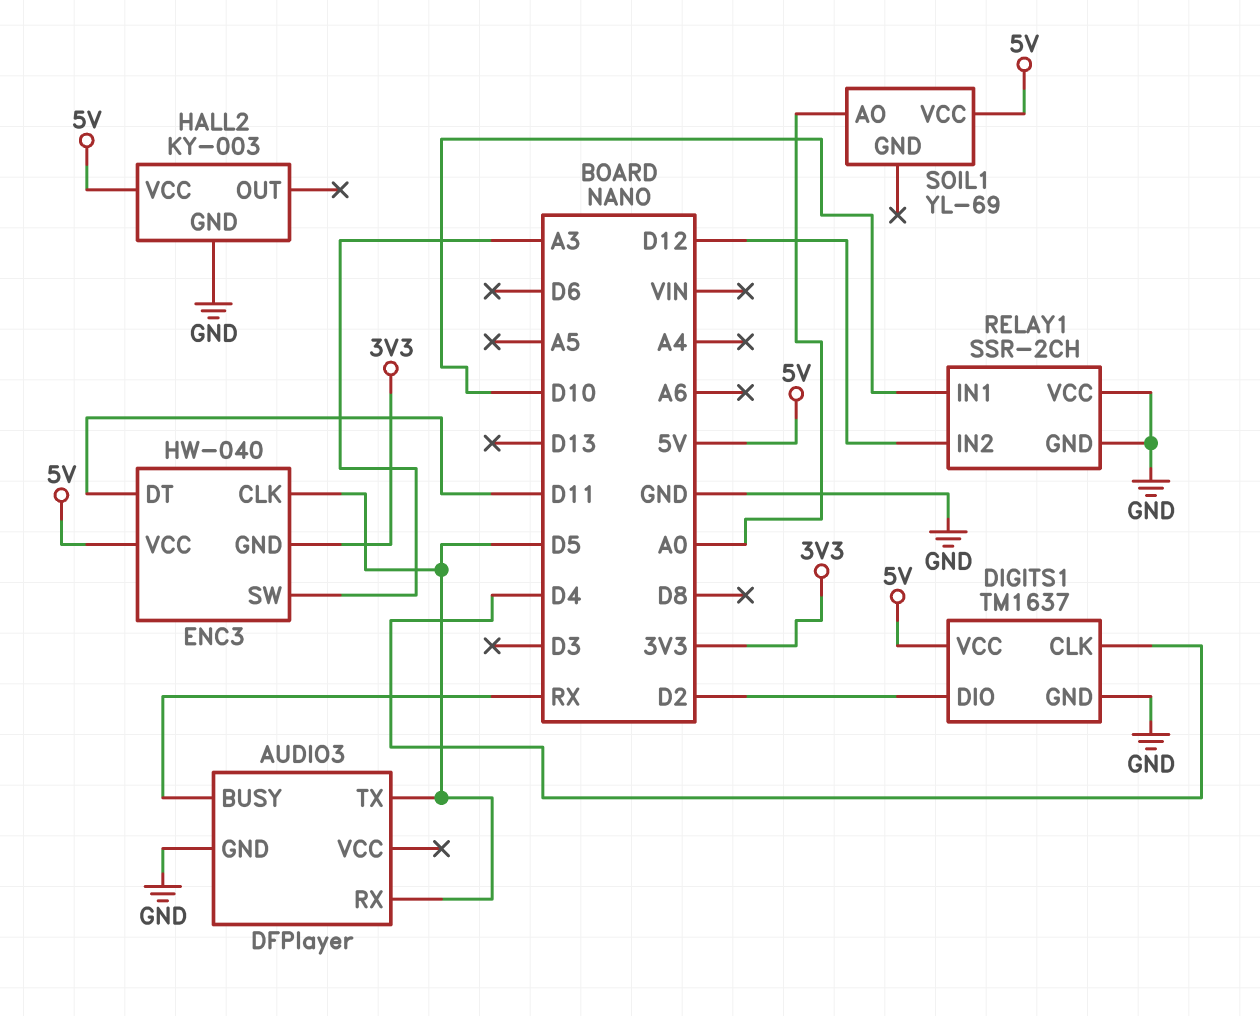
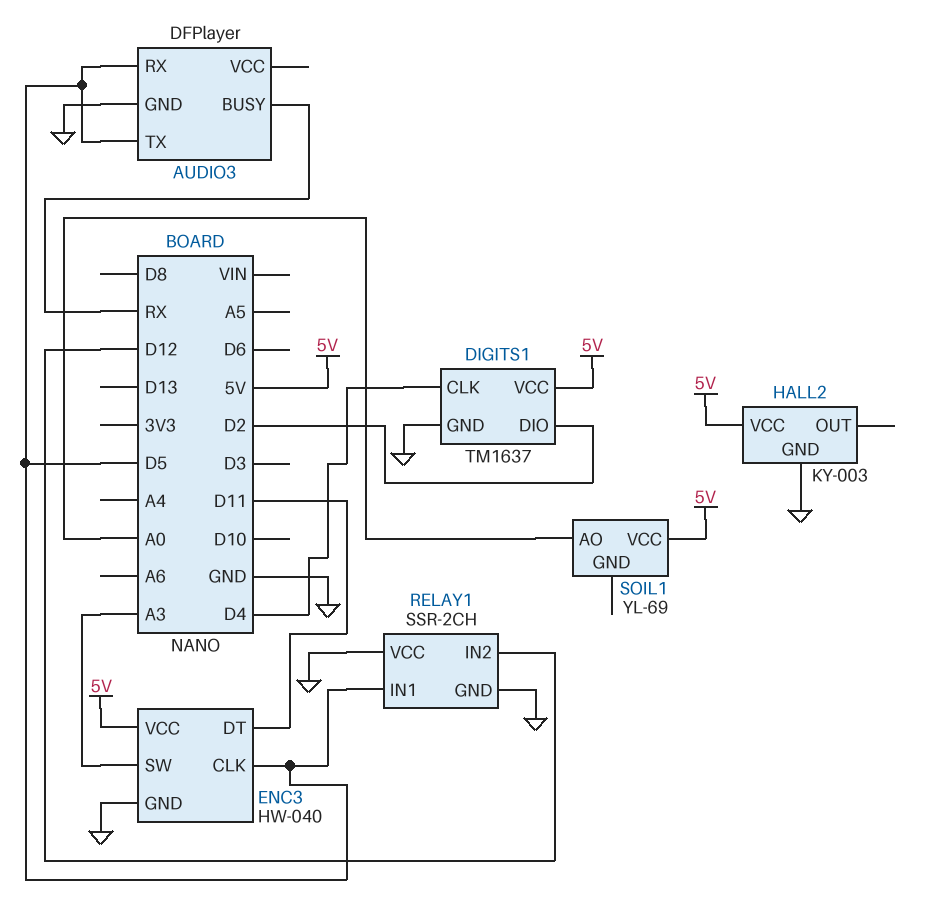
ENC3 pin GND: 3V3 -> GND
RELAY1 pin IN1: D10 -> D5

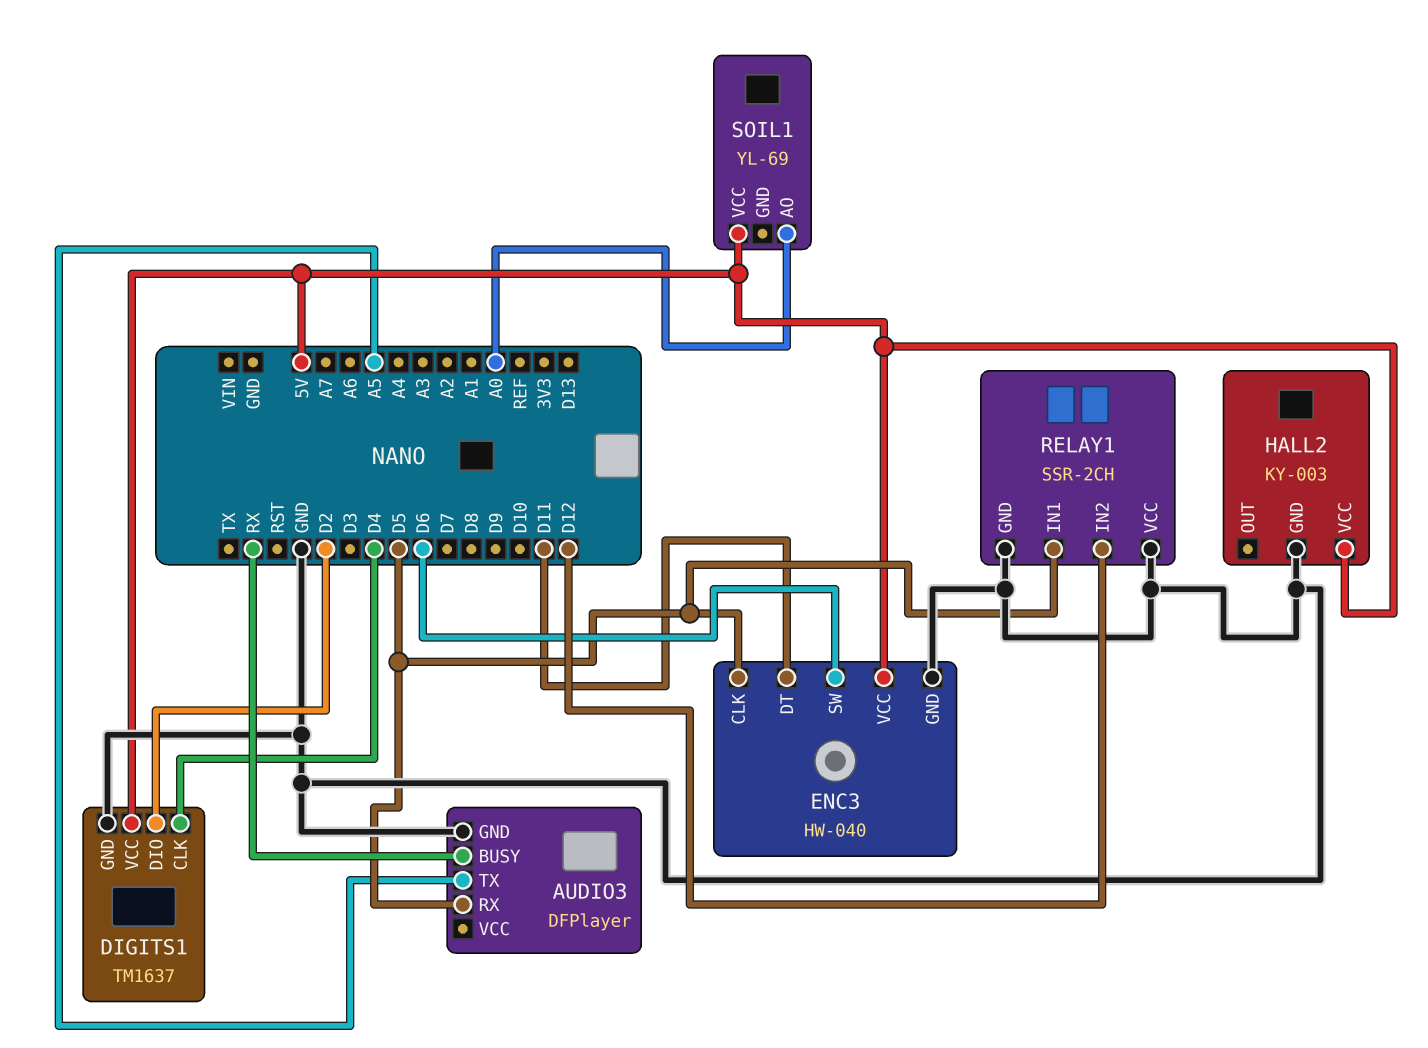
AUDIO3 pin TX: D5 -> A5
ENC3 pin SW: A3 -> D6

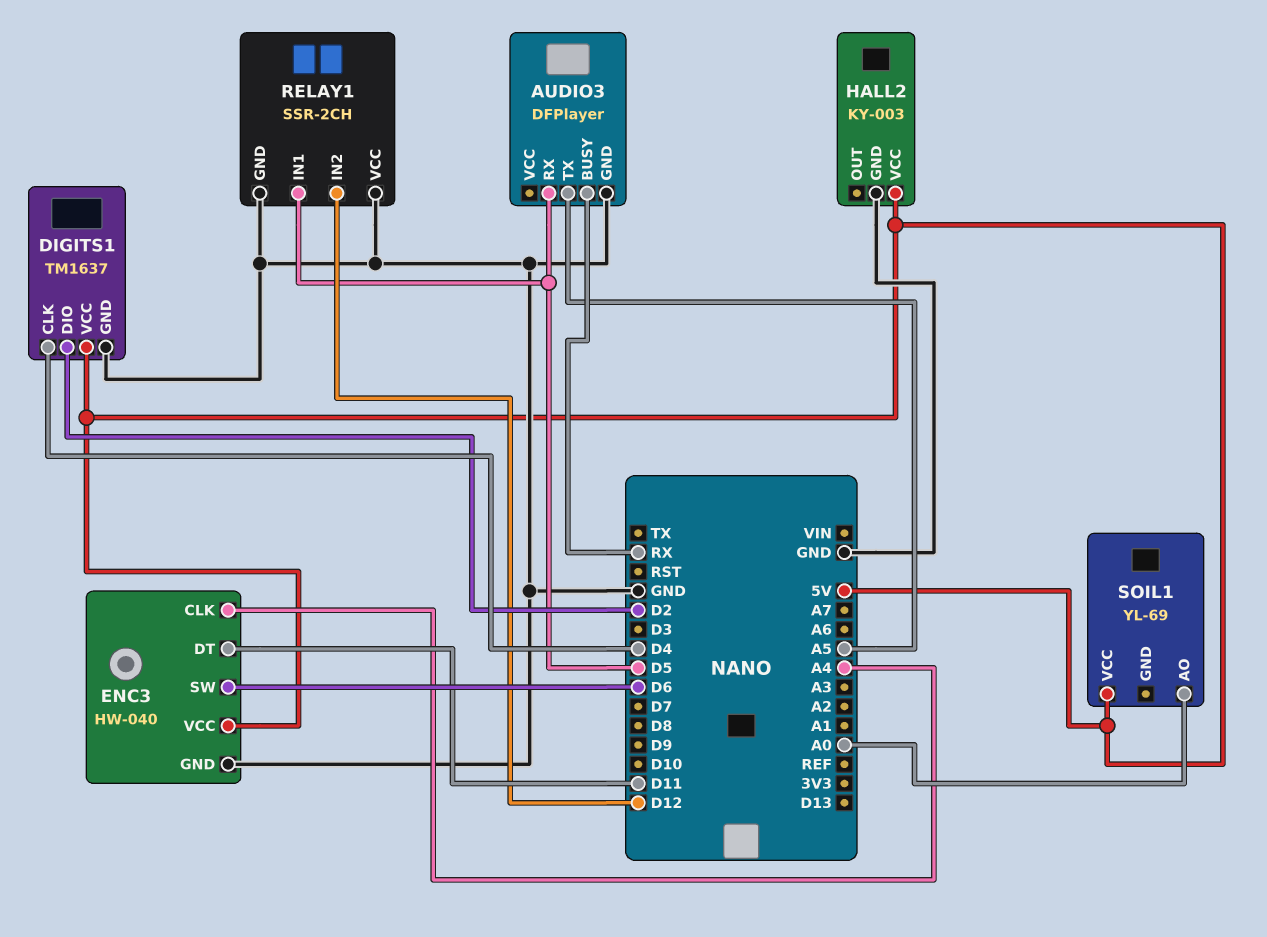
ENC3 pin CLK: D5 -> A4

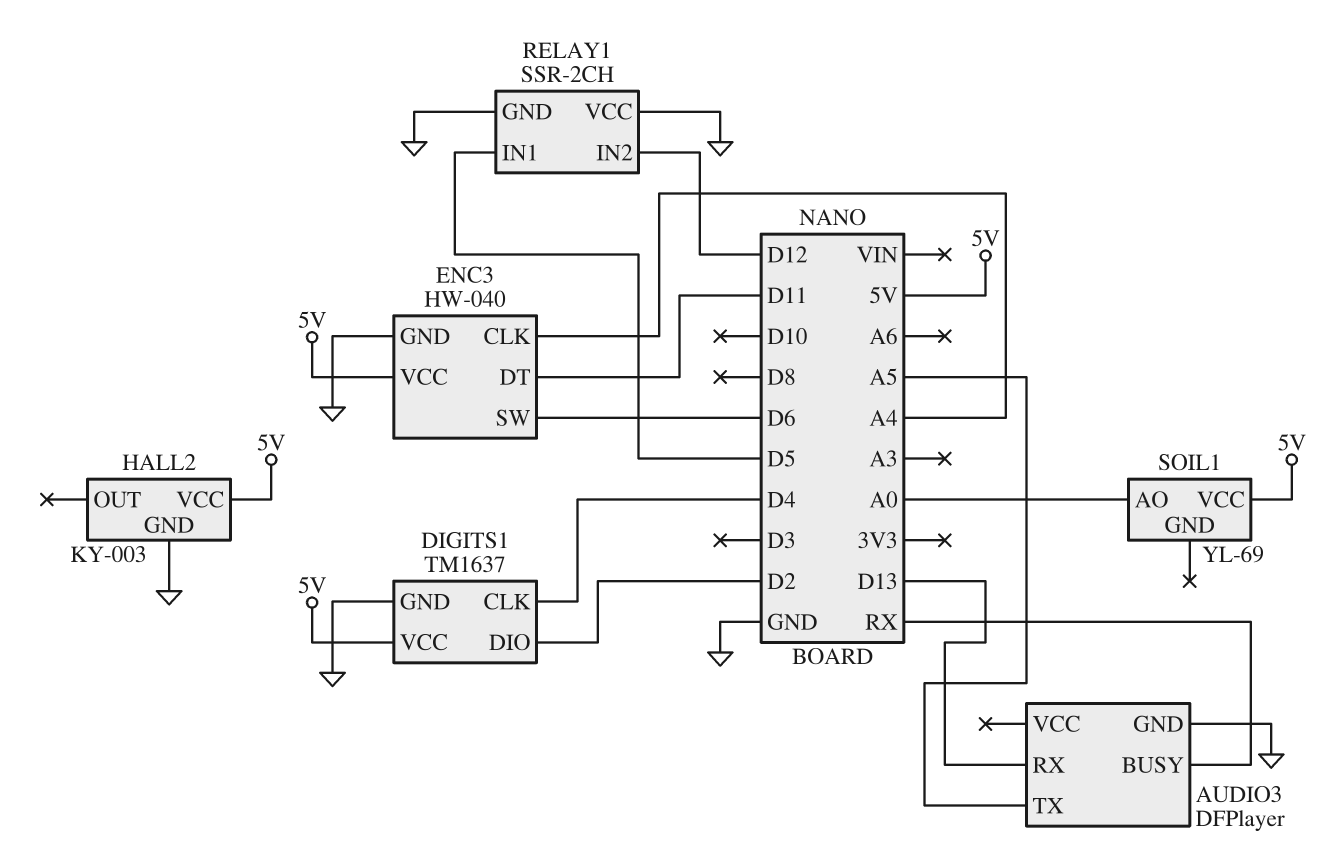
AUDIO3 pin RX: D5 -> D13

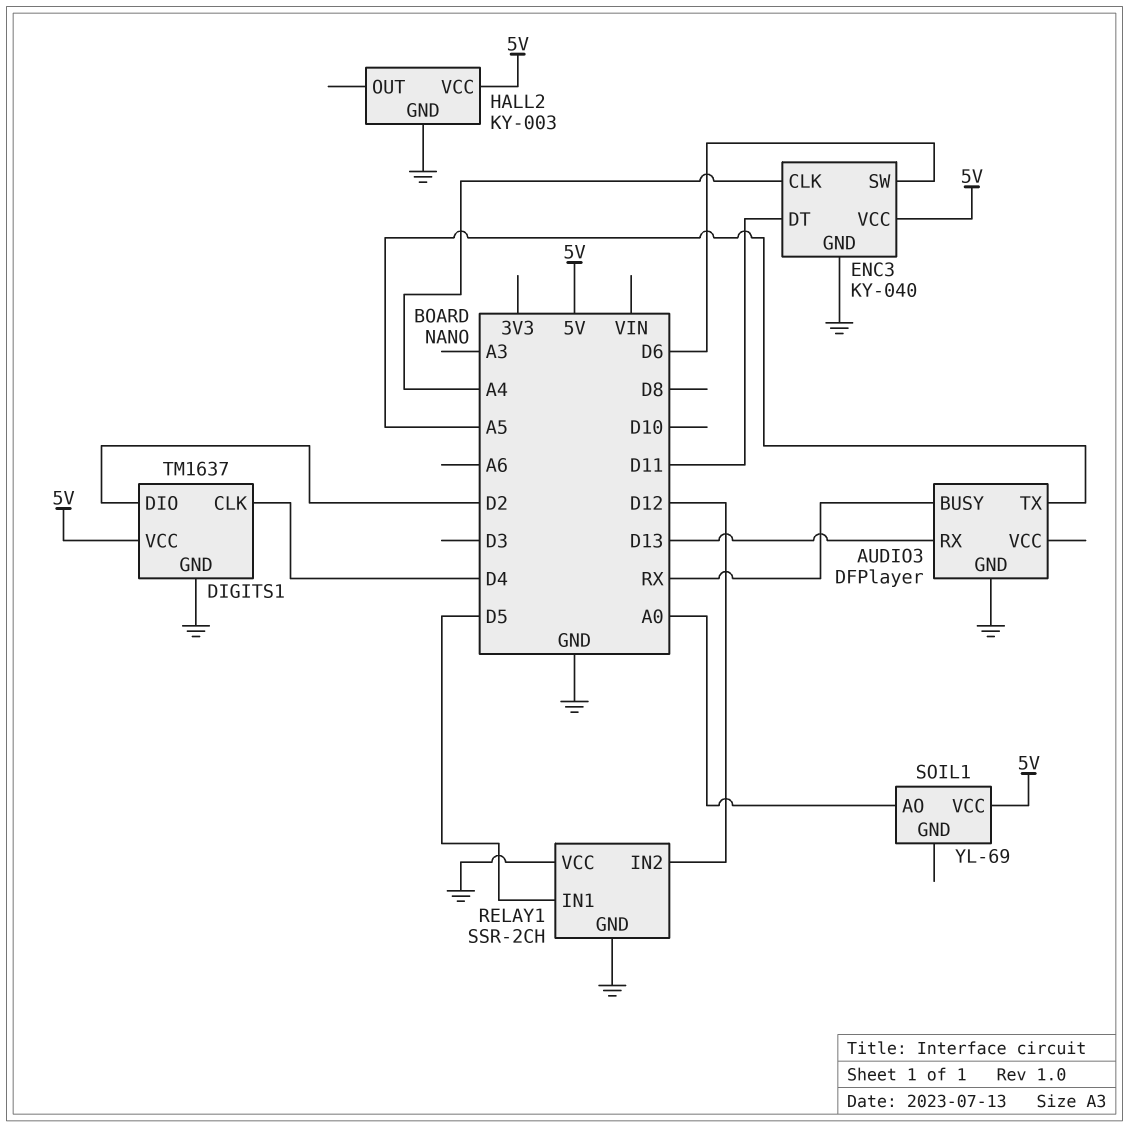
ENC3: HW-040 -> KY-040

